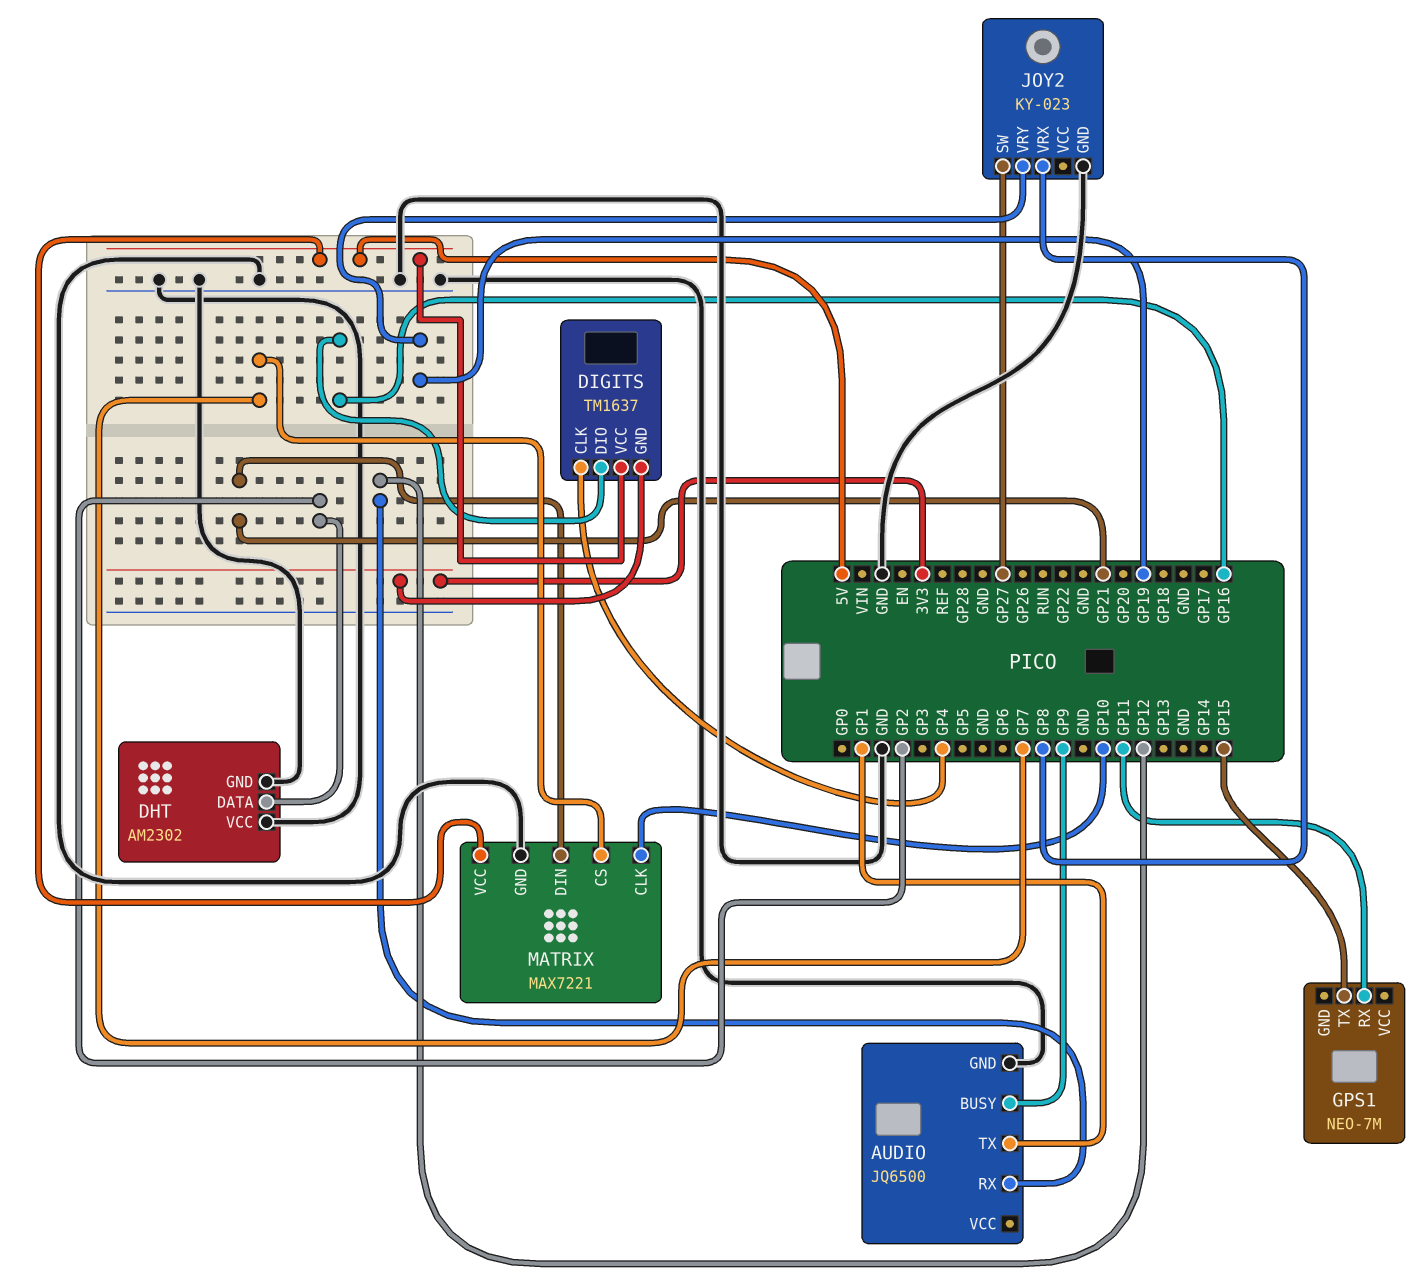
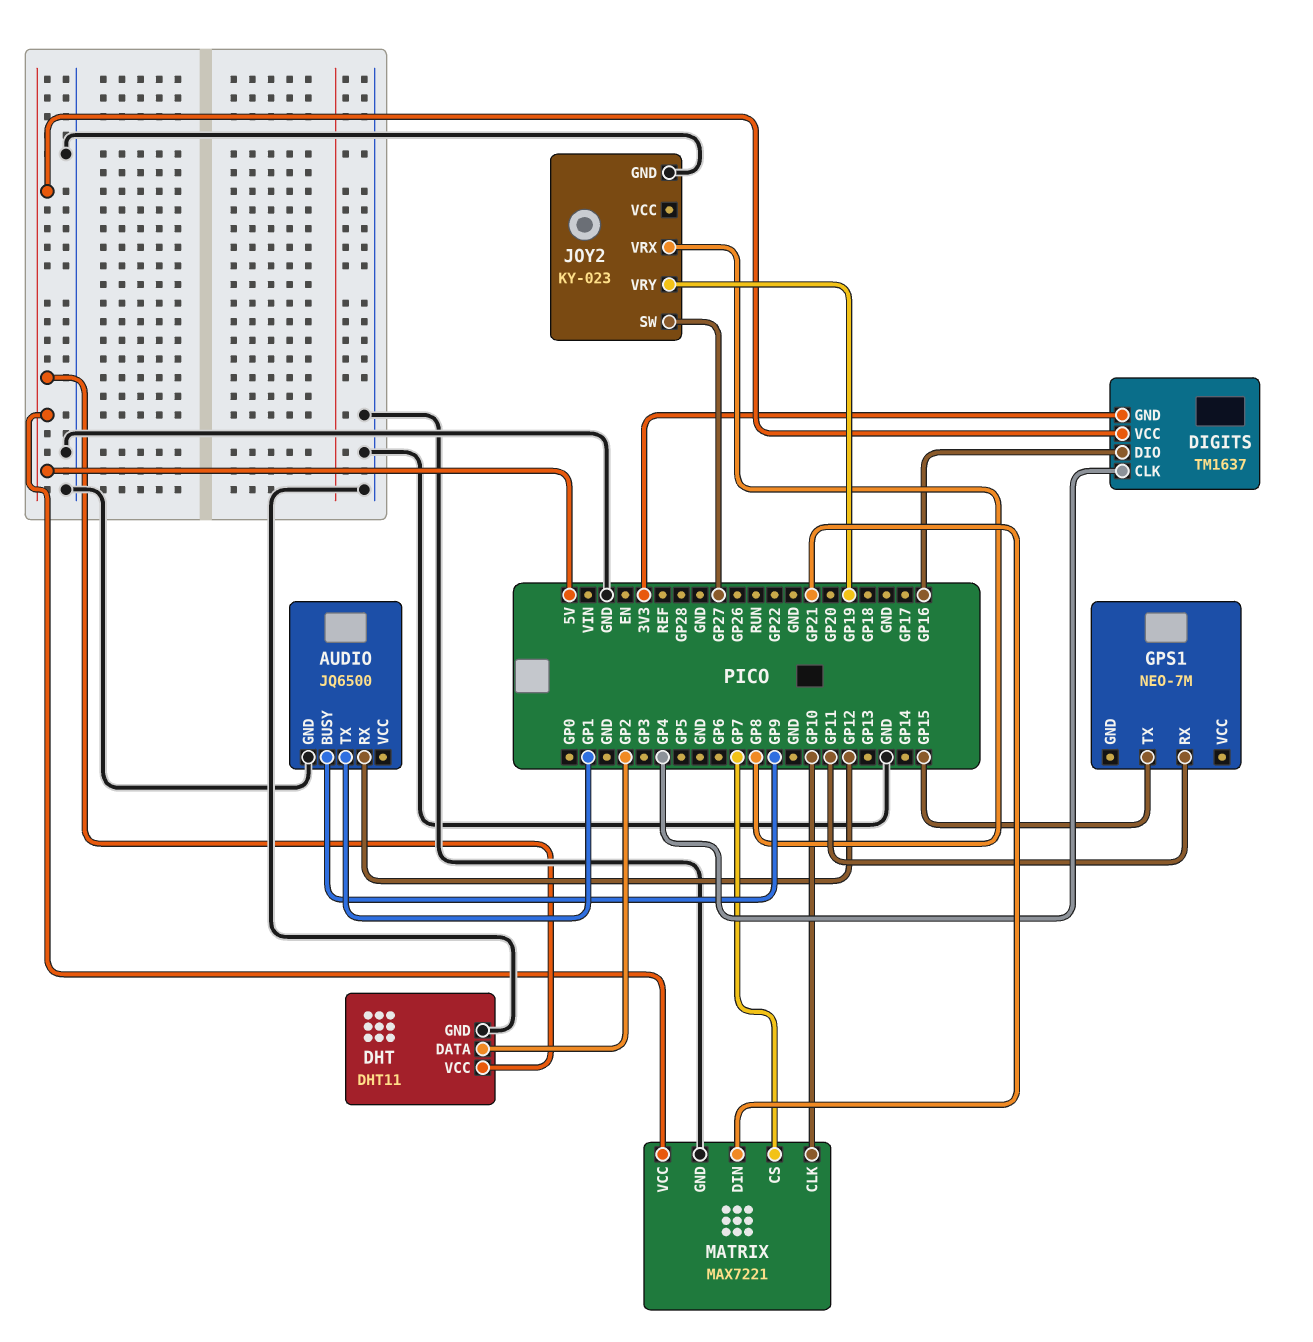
DHT: AM2302 -> DHT11
DHT pin VCC: GND -> 5V

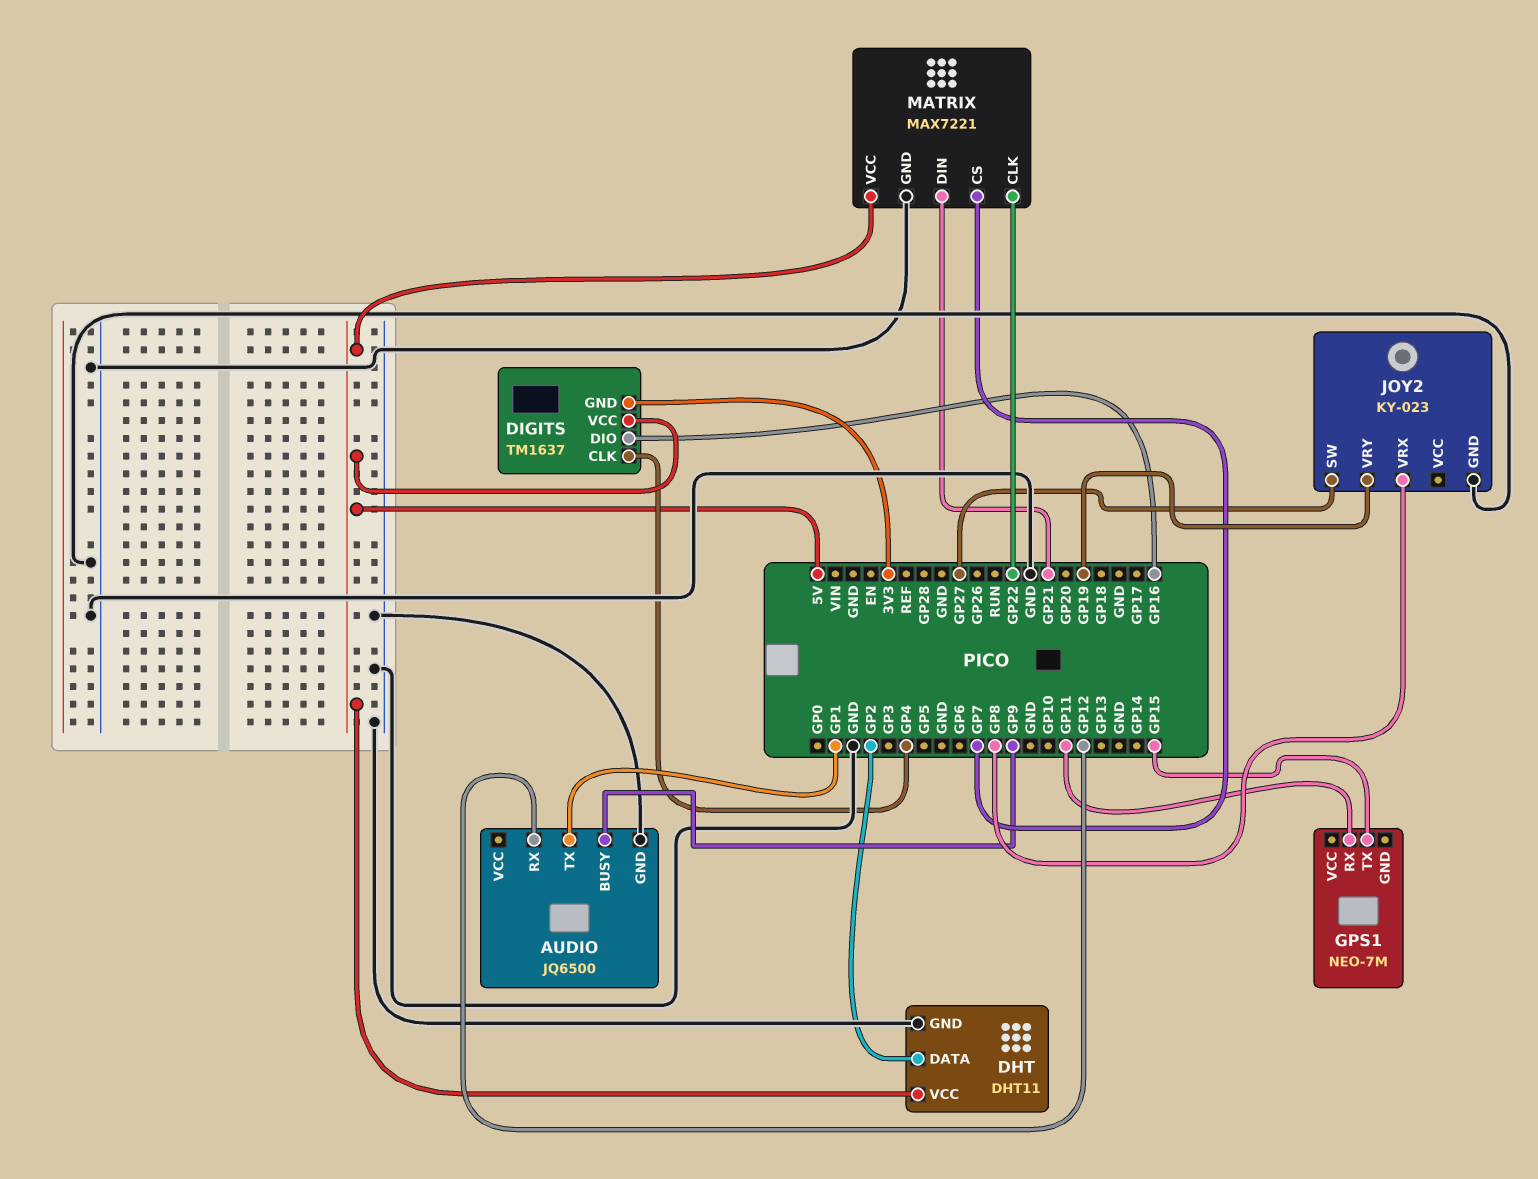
MATRIX pin CLK: GP10 -> GP22

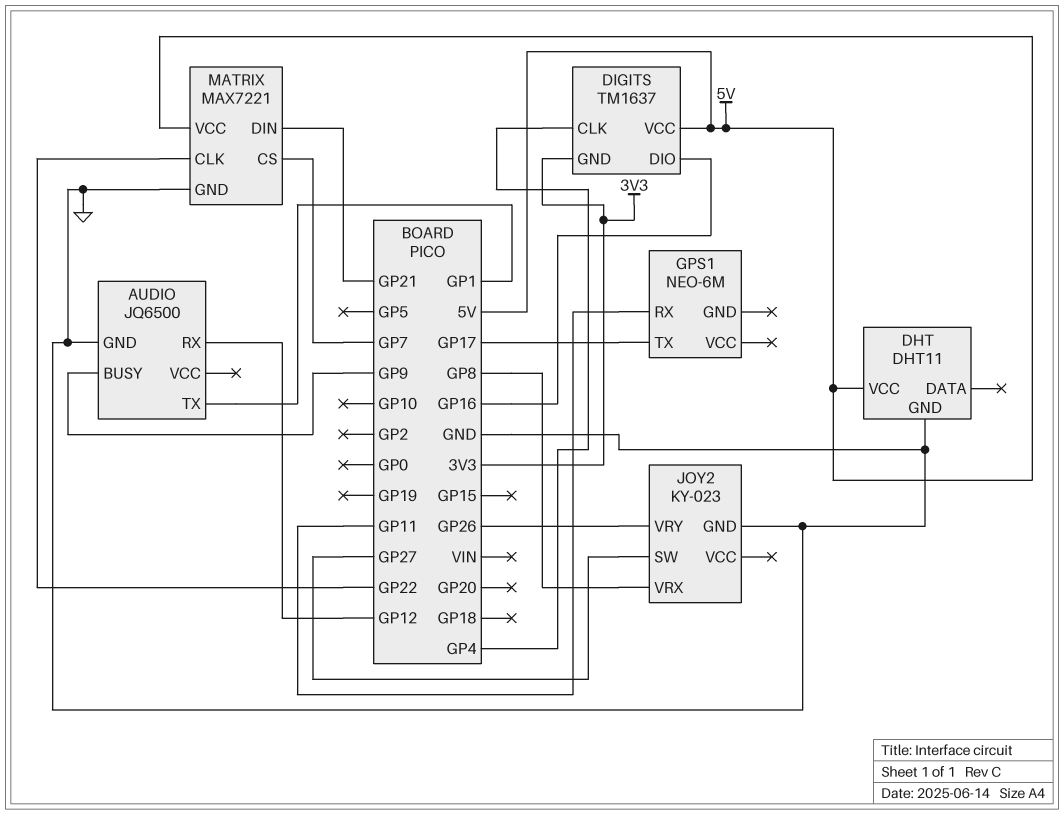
DHT pin DATA: GP2 -> none
GPS1: NEO-7M -> NEO-6M
GPS1 pin TX: GP15 -> GP17
JOY2 pin VRY: GP19 -> GP26

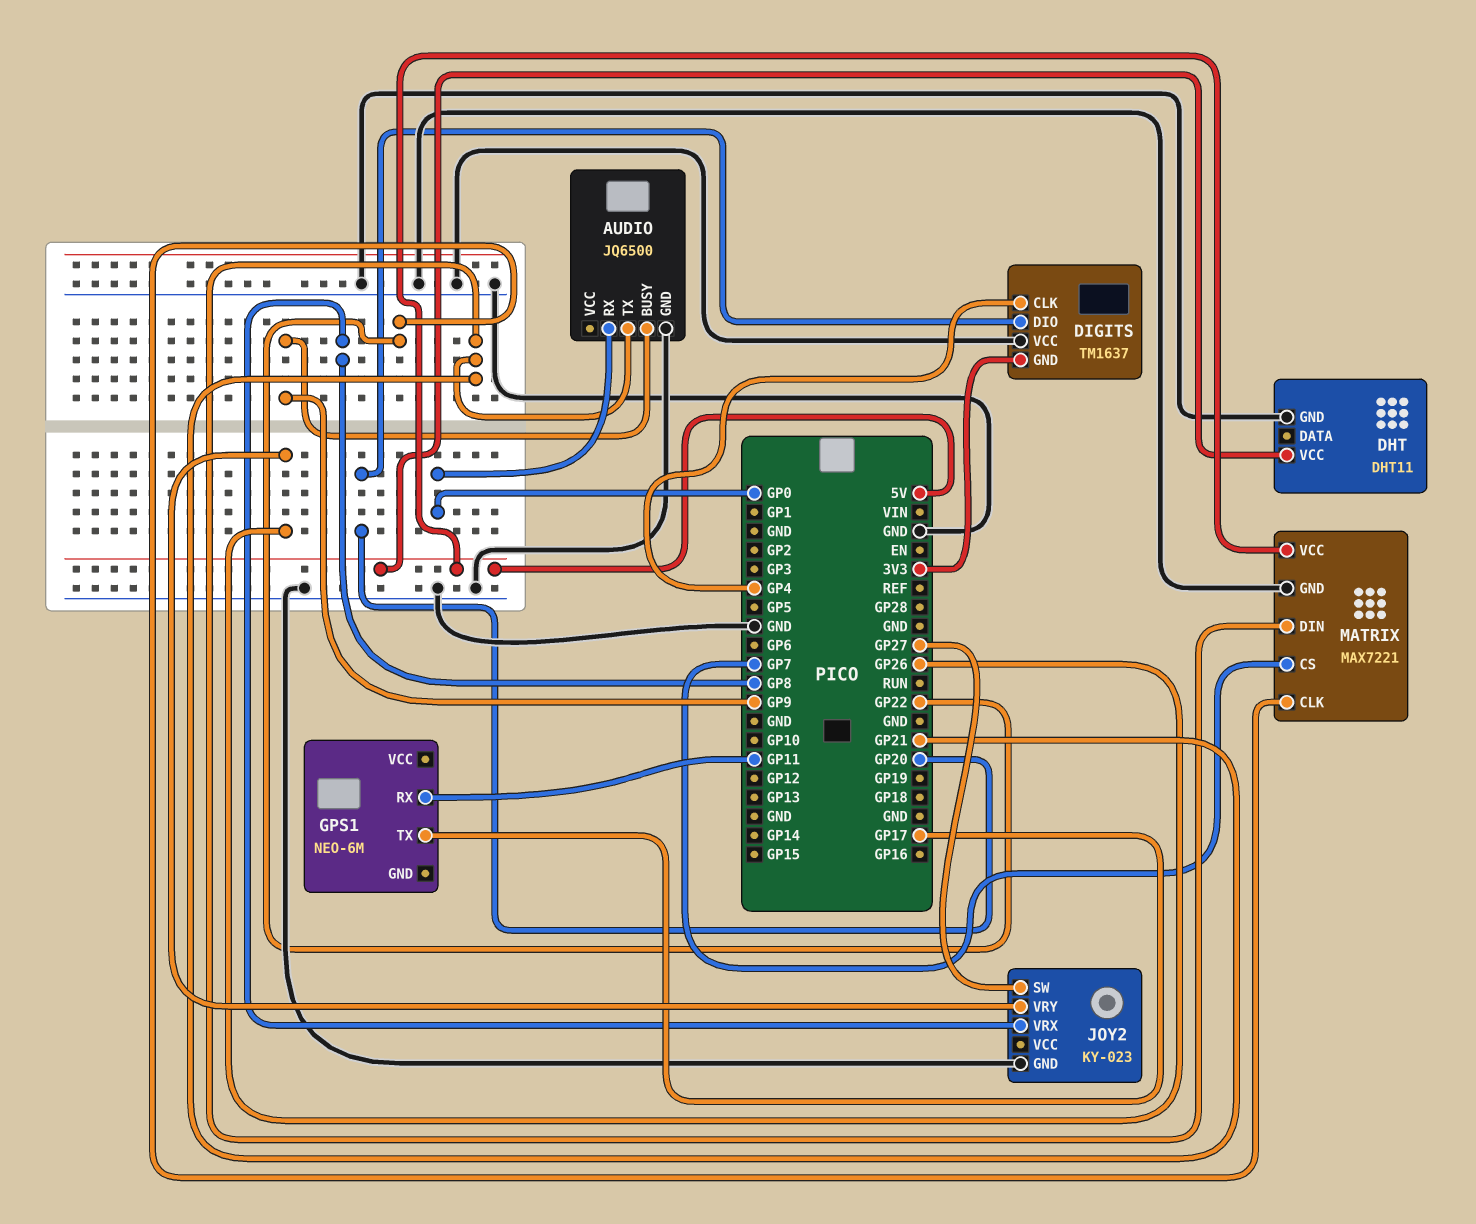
AUDIO pin RX: GP12 -> GP0
AUDIO pin TX: GP1 -> GP21
DIGITS pin DIO: GP16 -> GP20
DIGITS pin VCC: 5V -> GND

